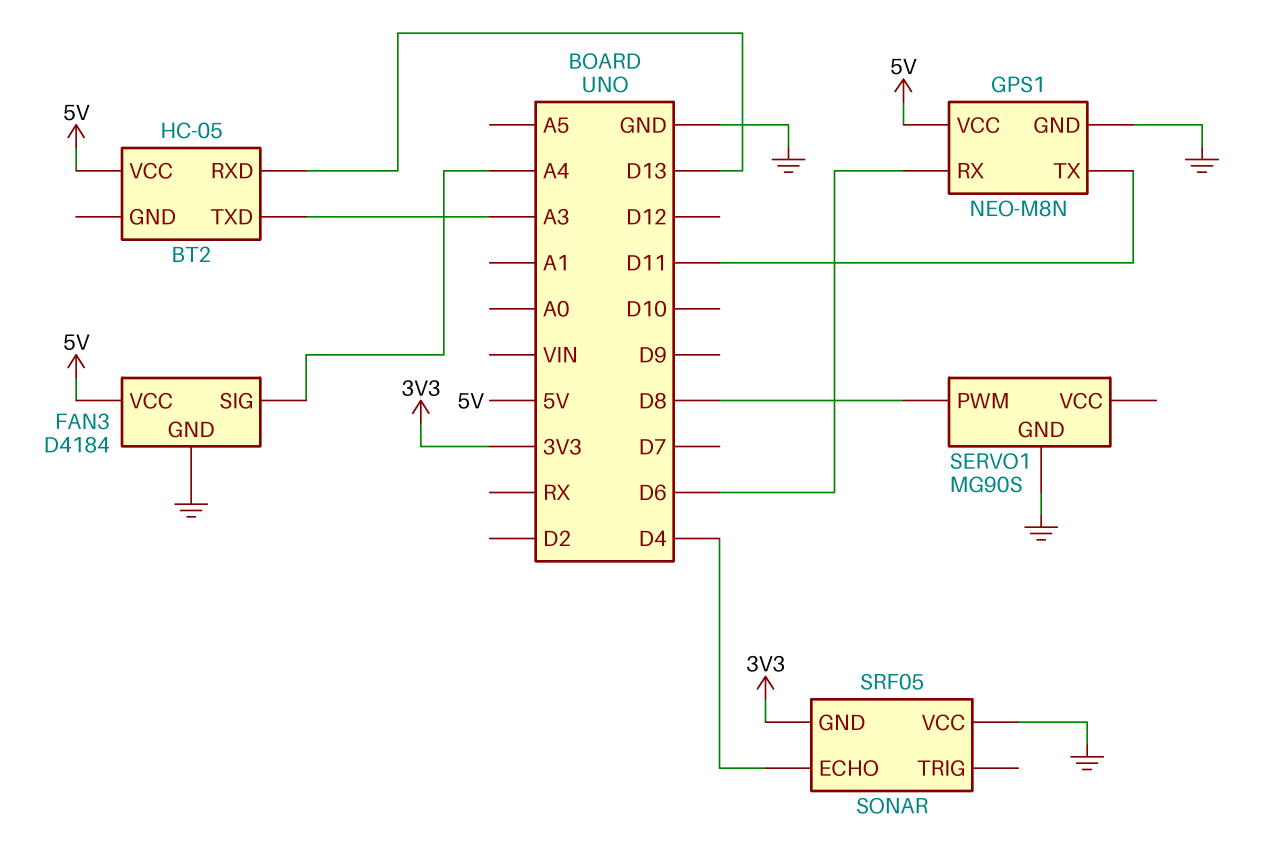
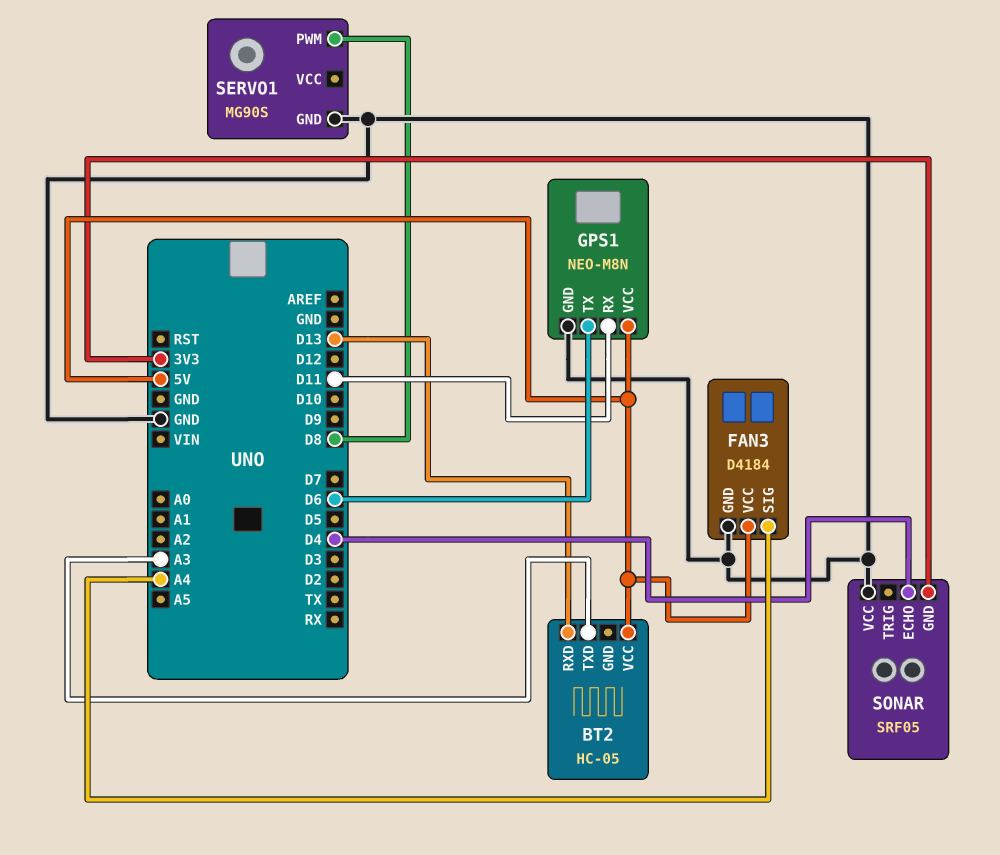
GPS1 pin RX: D6 -> D11
GPS1 pin TX: D11 -> D6

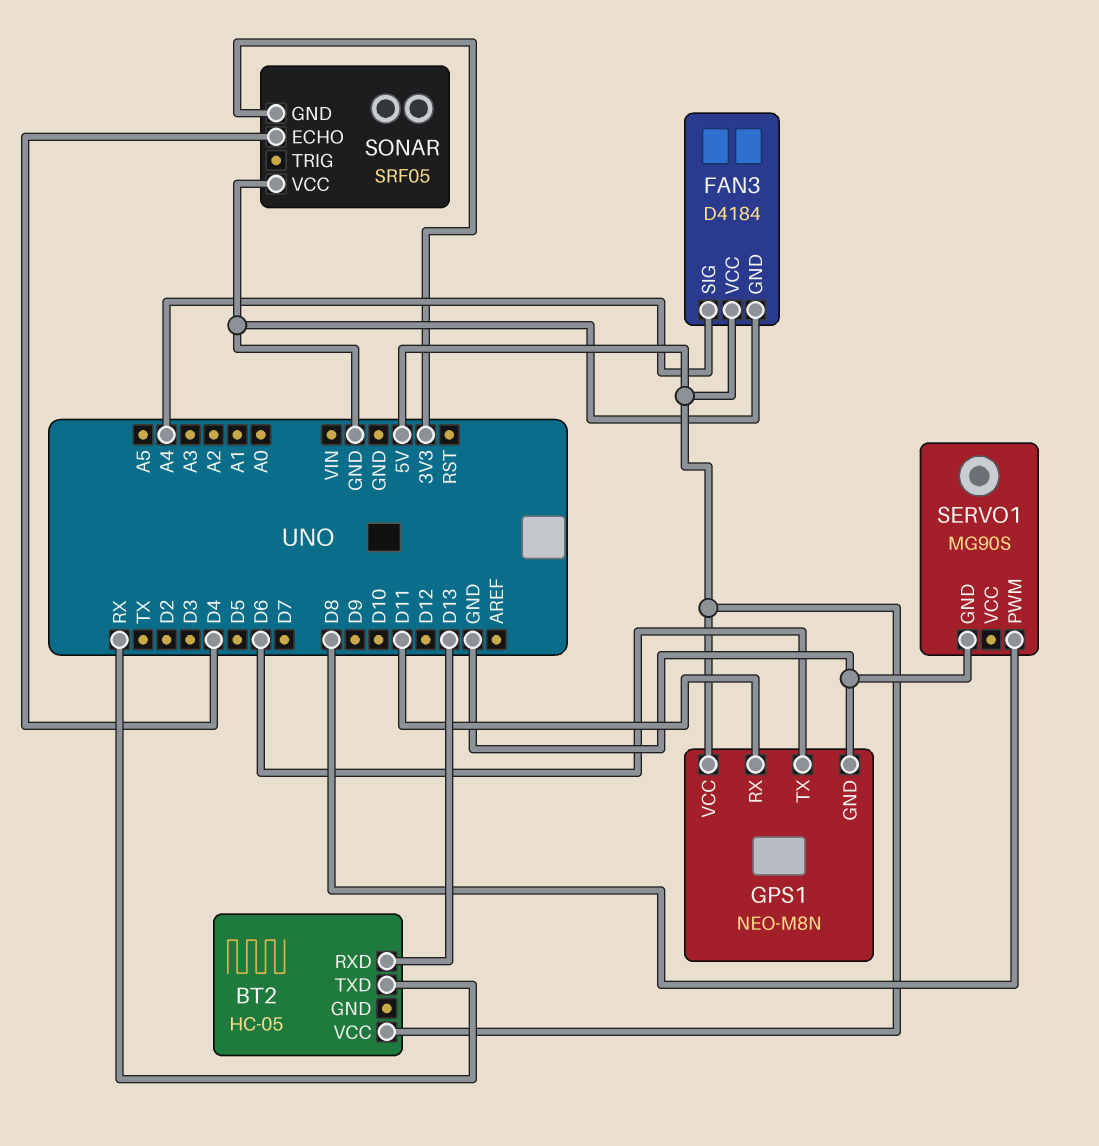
BT2 pin TXD: A3 -> RX

